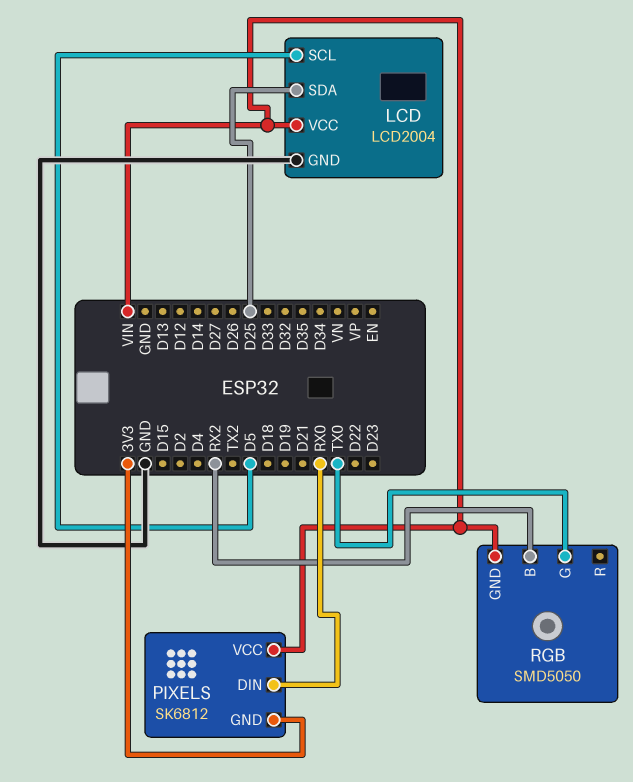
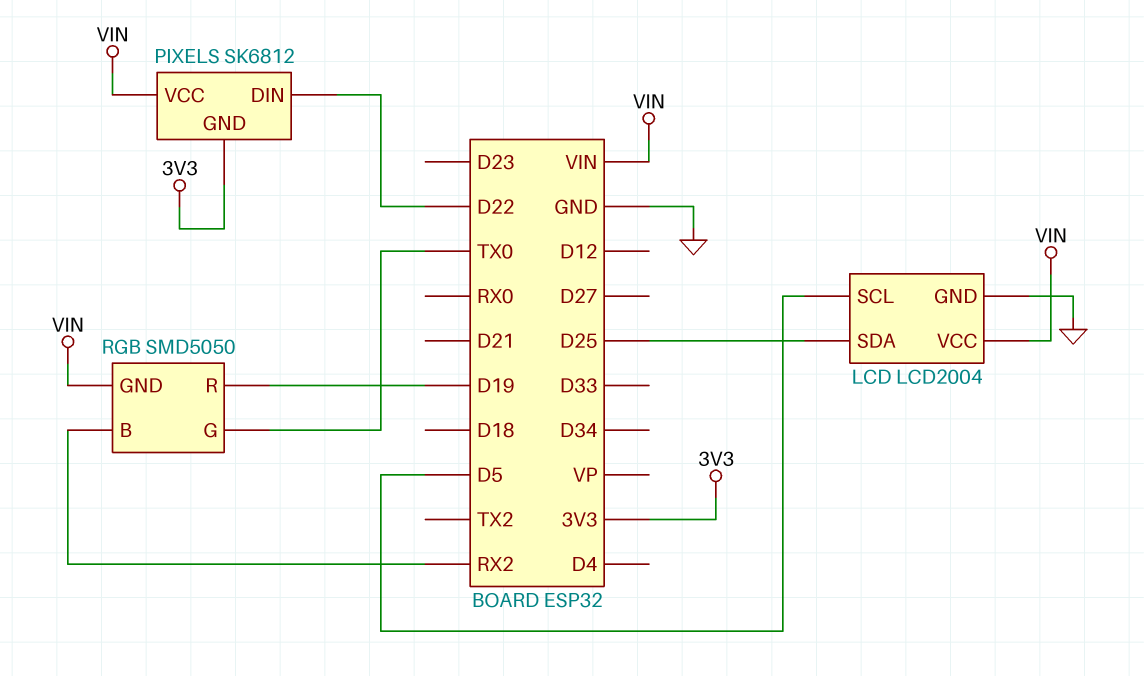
PIXELS pin DIN: RX0 -> D22
RGB pin R: none -> D19

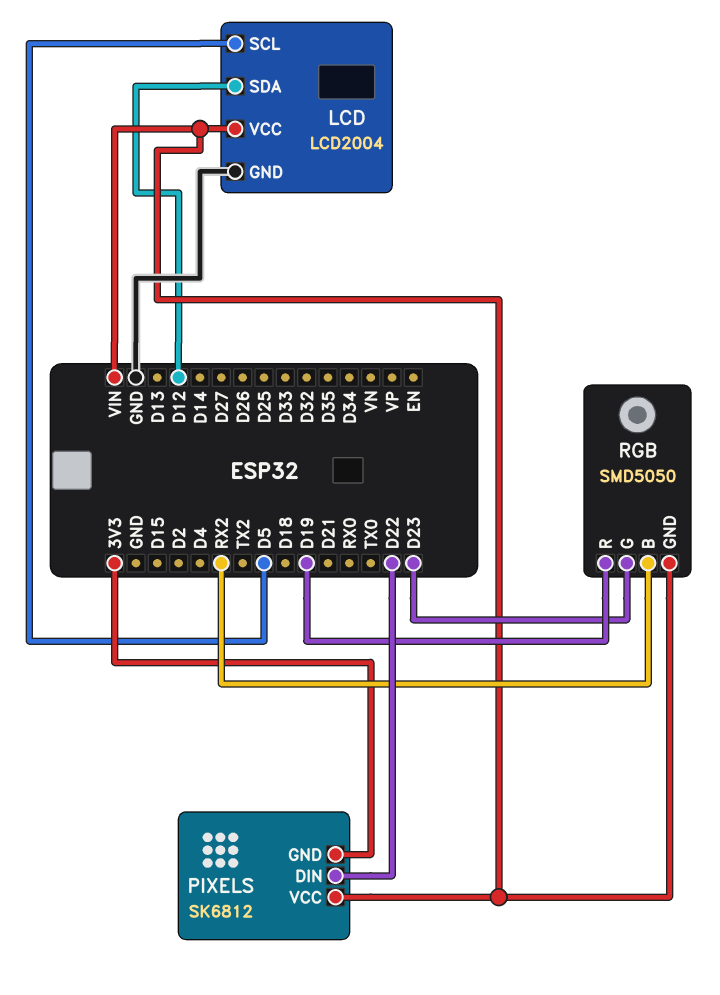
LCD pin SDA: D25 -> D12
RGB pin G: TX0 -> D23

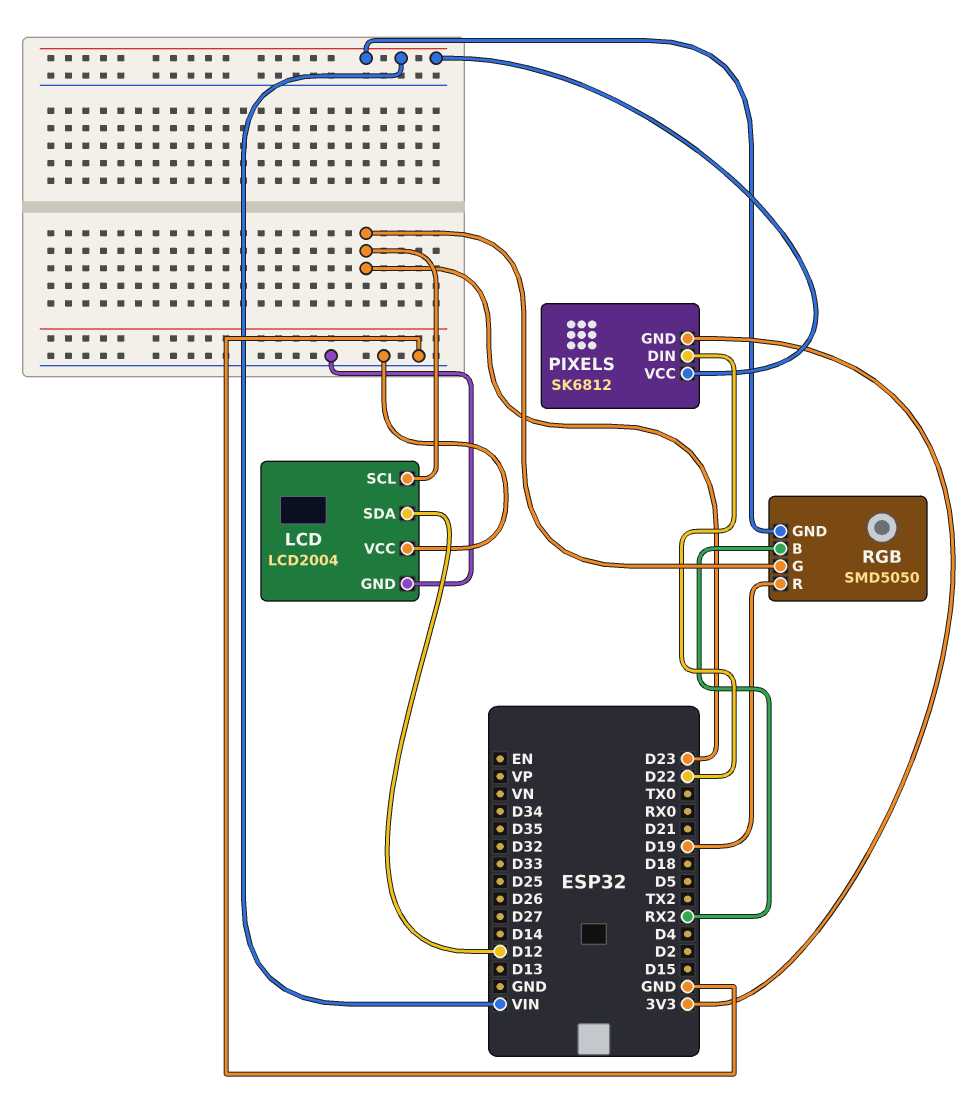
LCD pin SCL: D5 -> D23
LCD pin VCC: VIN -> GND

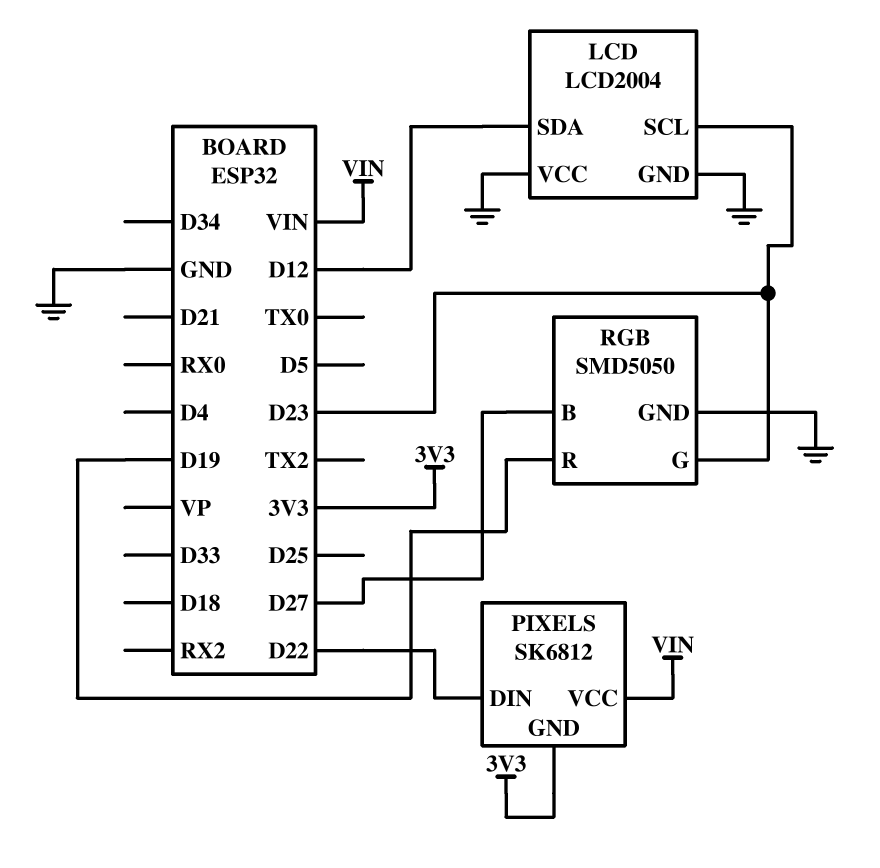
RGB pin B: RX2 -> D27
RGB pin GND: VIN -> GND

